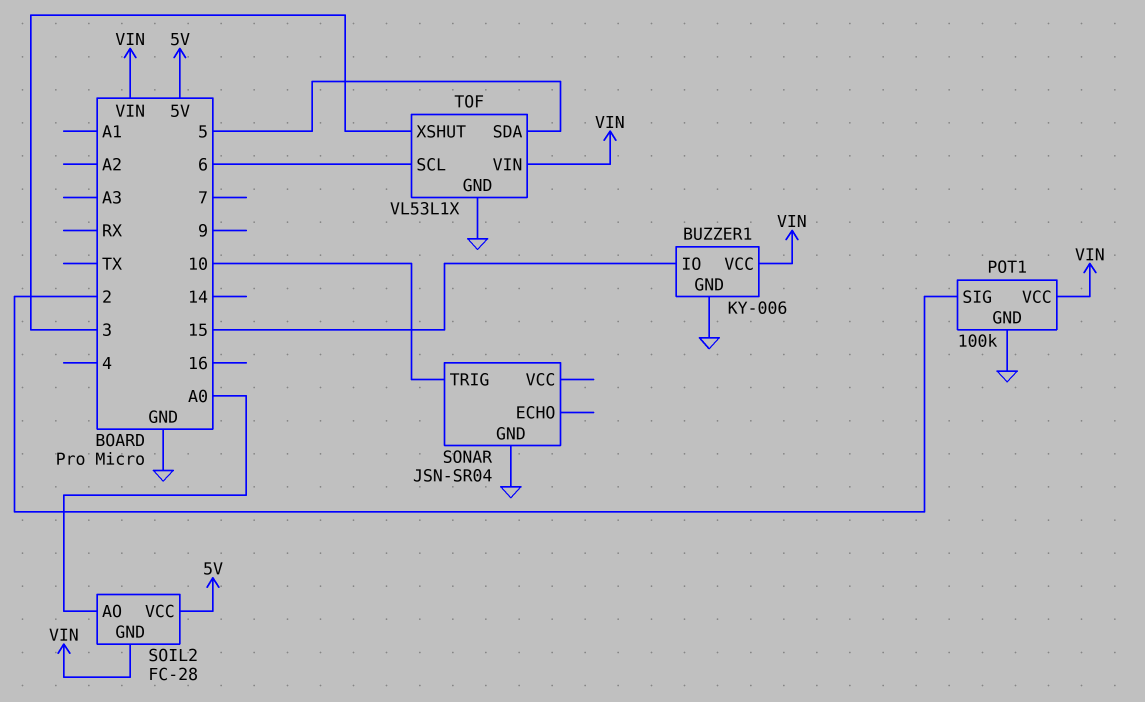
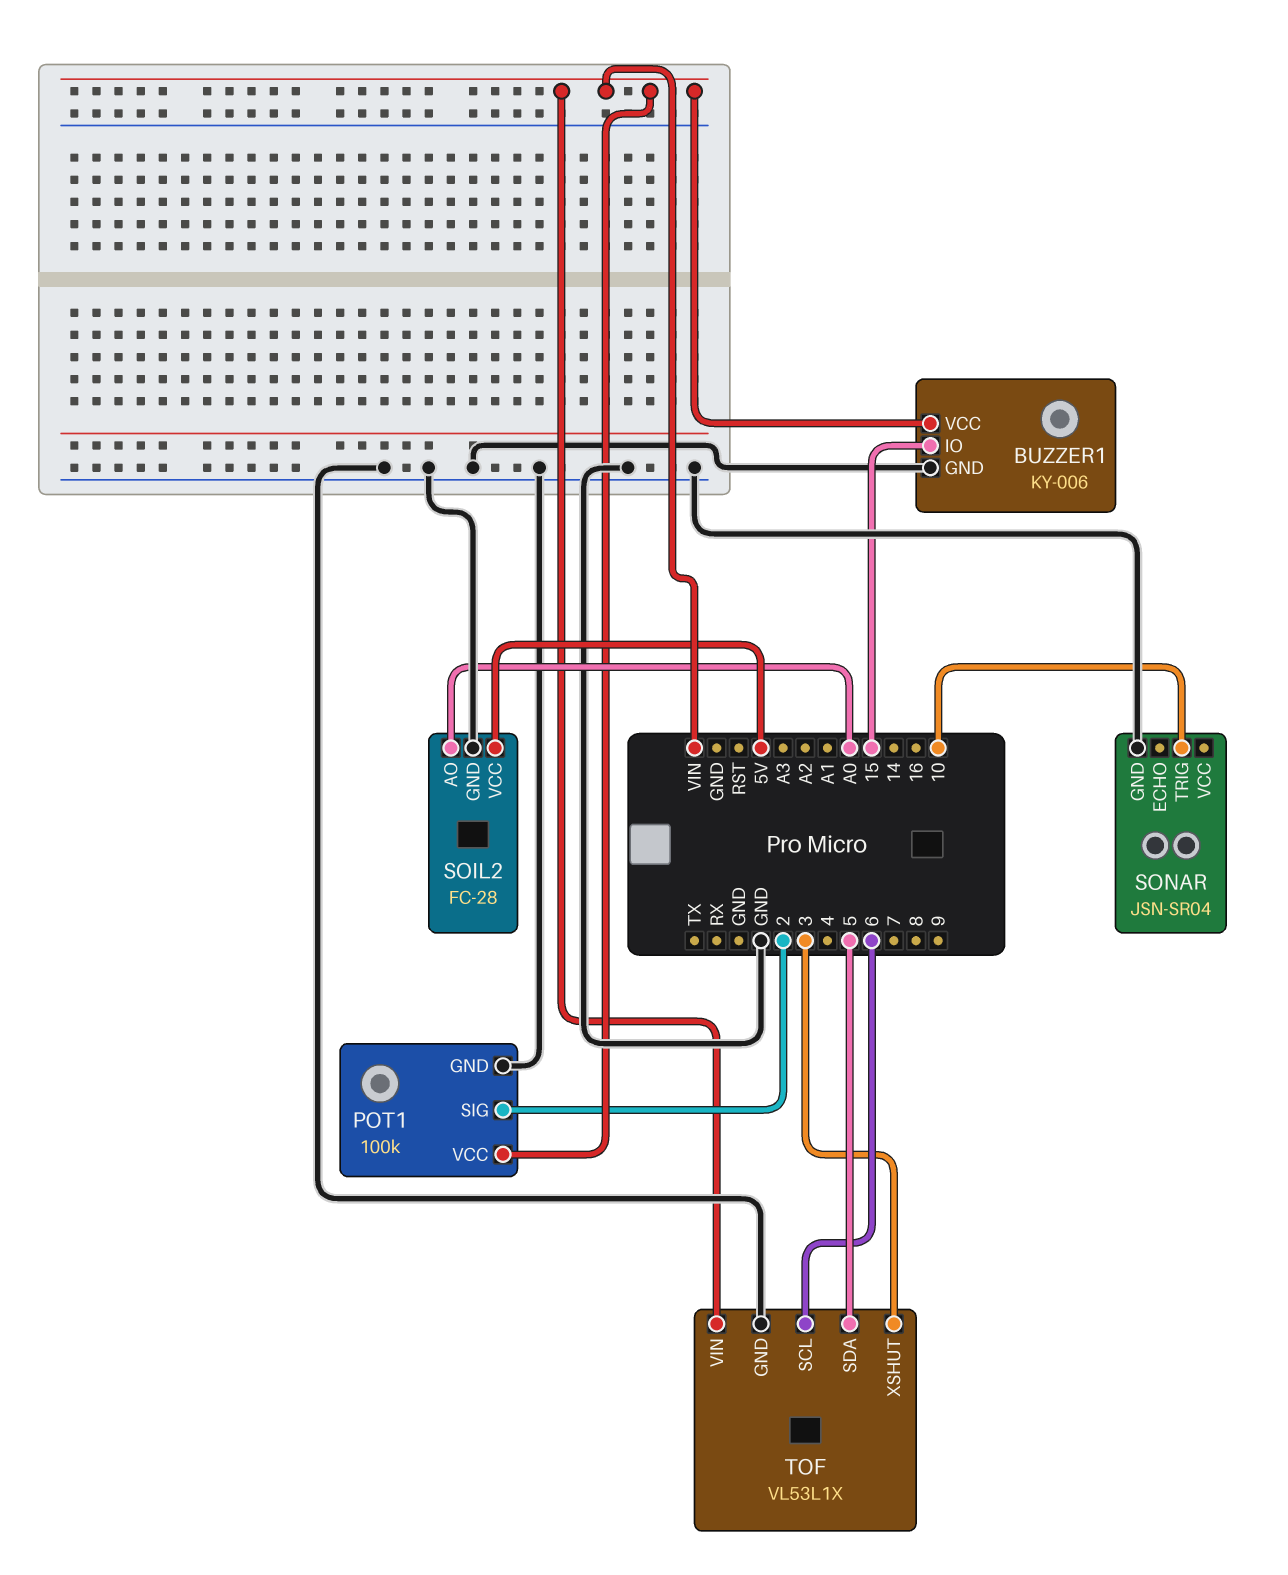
SOIL2 pin GND: VIN -> GND

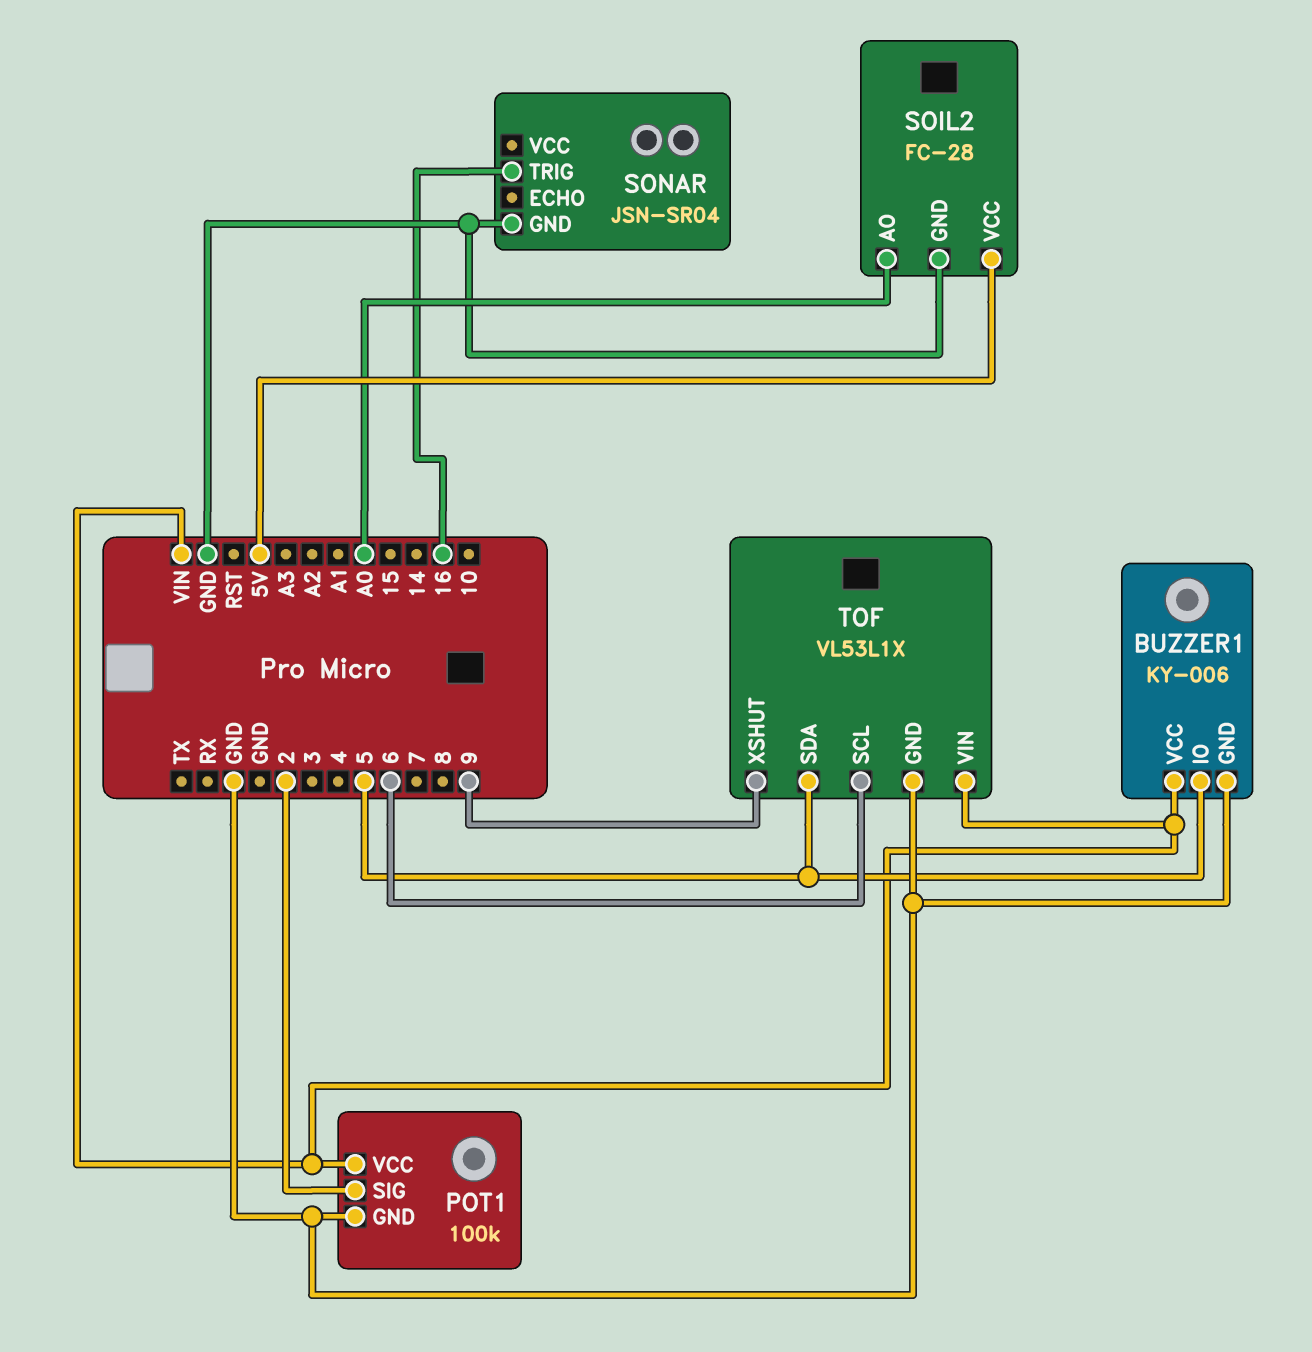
BUZZER1 pin IO: 15 -> 5
SONAR pin TRIG: 10 -> 16
TOF pin XSHUT: 3 -> 9

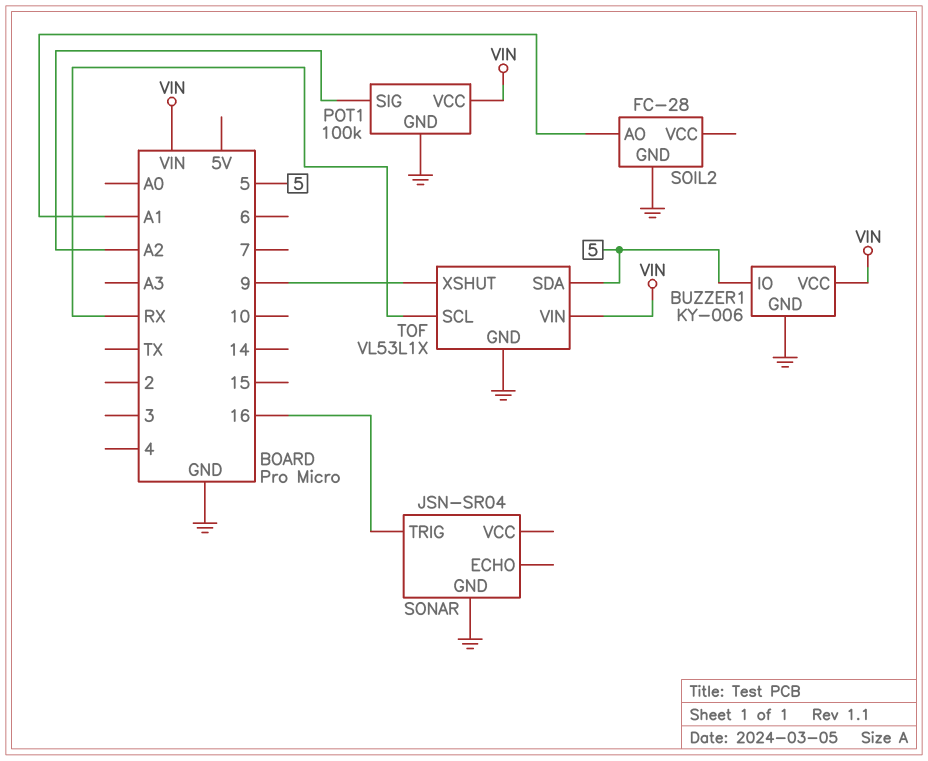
POT1 pin SIG: 2 -> A2
SOIL2 pin AO: A0 -> A1
SOIL2 pin VCC: 5V -> none
TOF pin SCL: 6 -> RX

